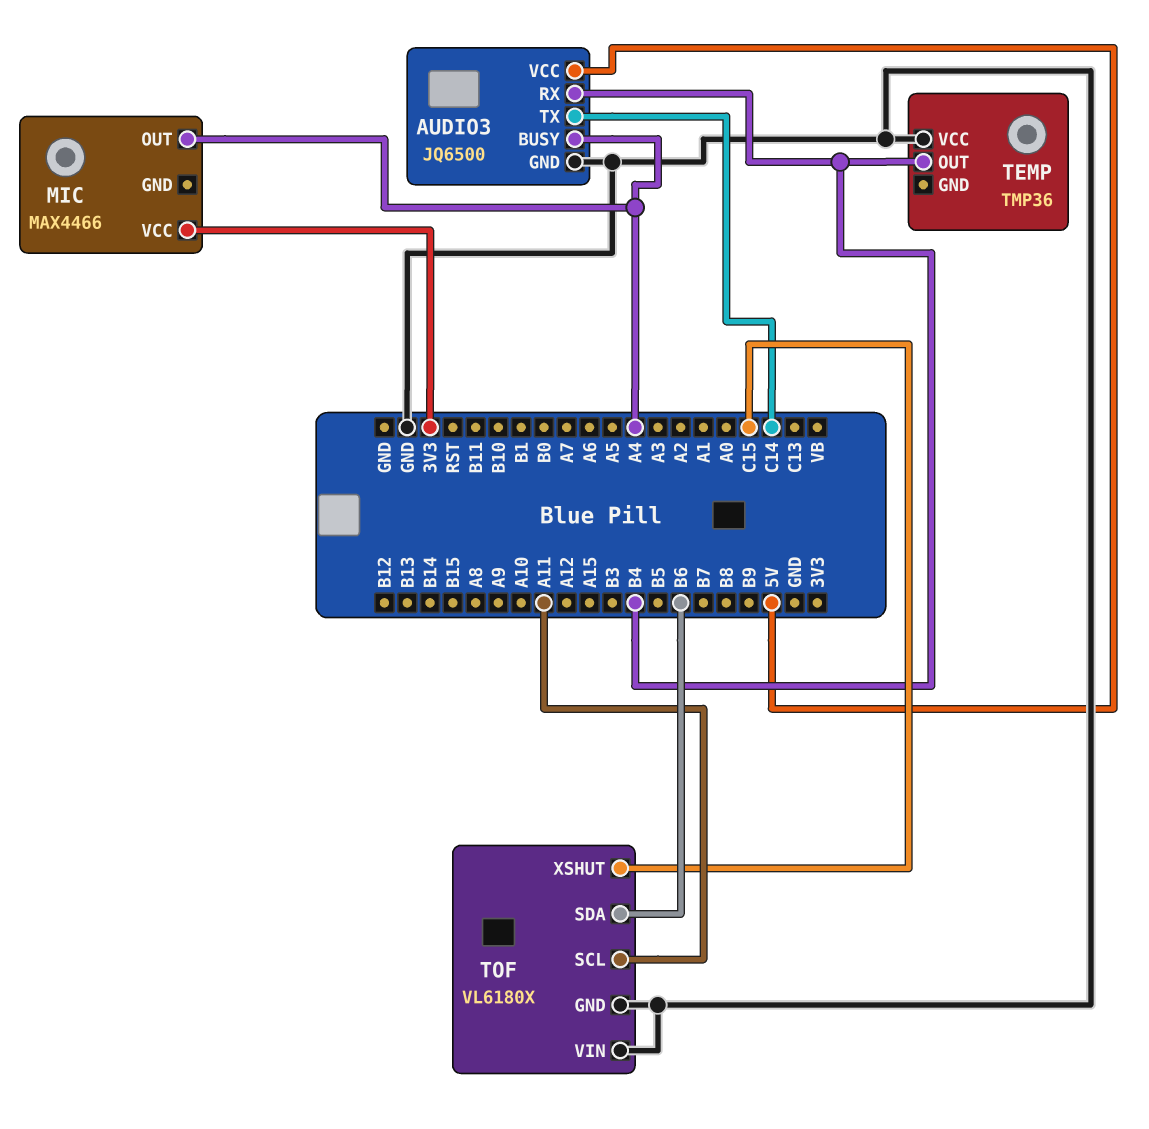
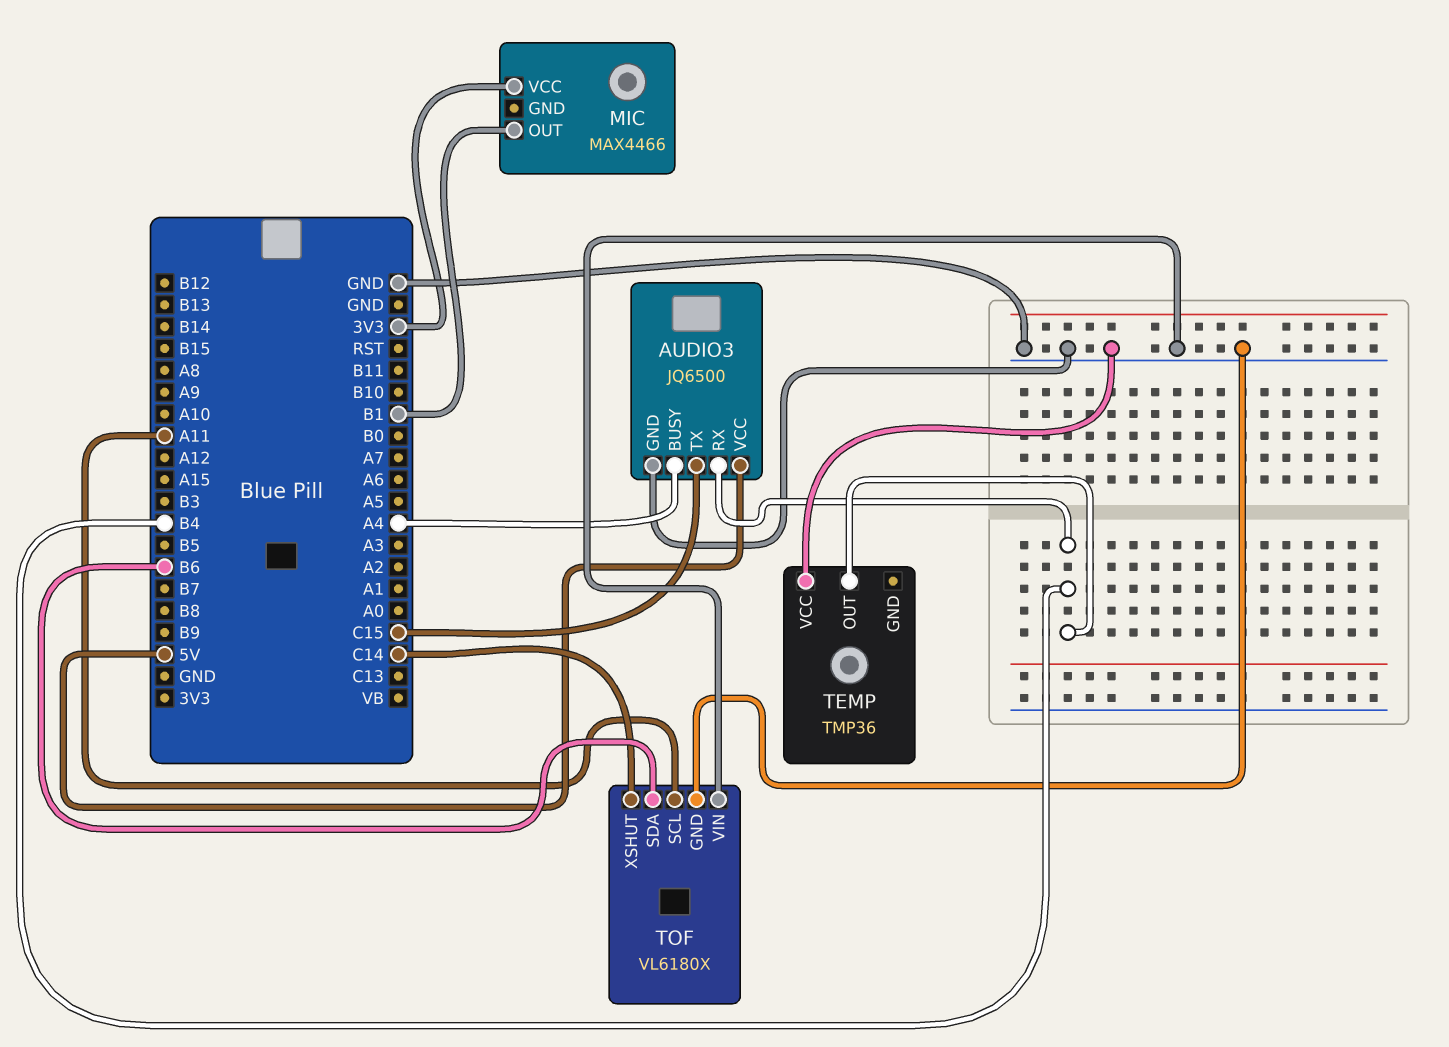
AUDIO3 pin TX: C14 -> C15
MIC pin OUT: A4 -> B1
TOF pin XSHUT: C15 -> C14

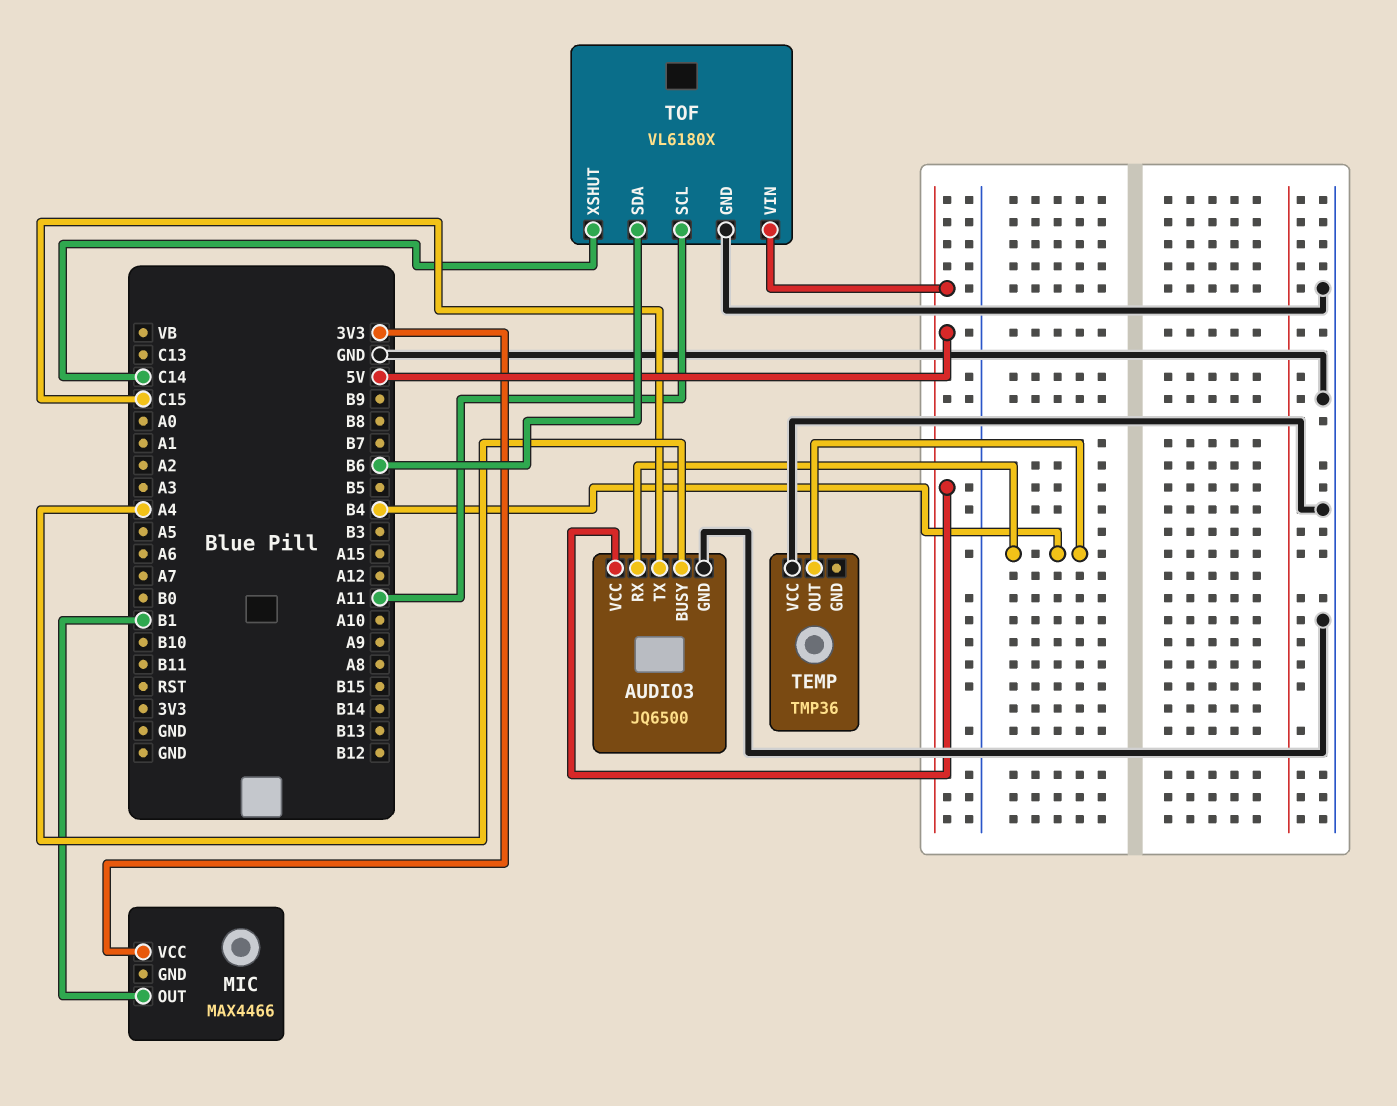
TOF pin VIN: GND -> 5V

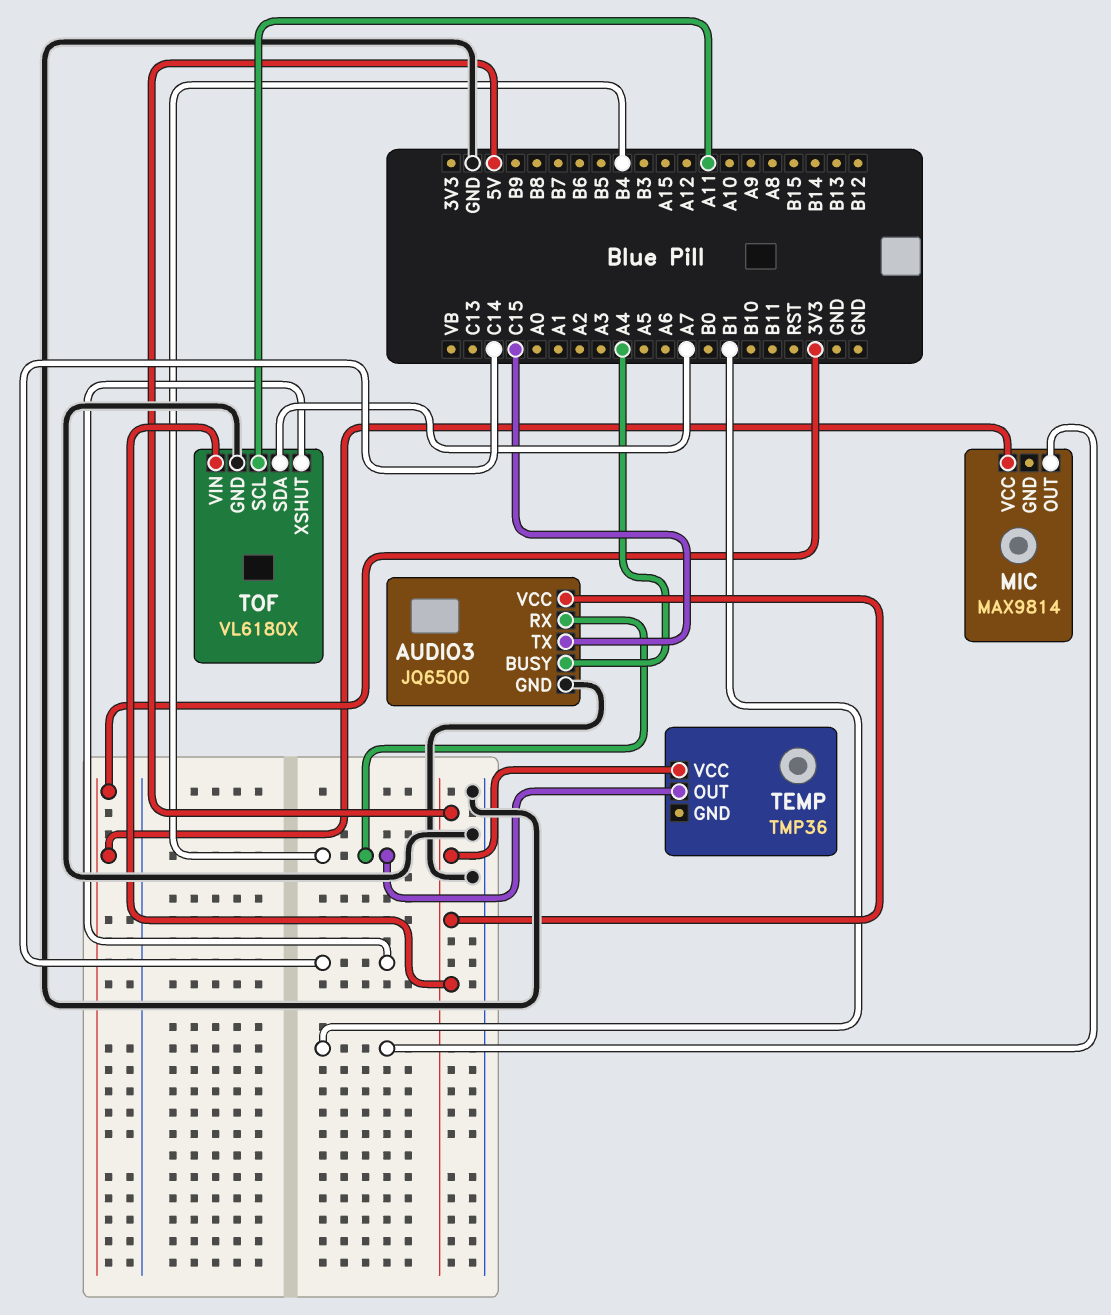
MIC: MAX4466 -> MAX9814
TEMP pin VCC: GND -> 5V
TOF pin SDA: B6 -> A7

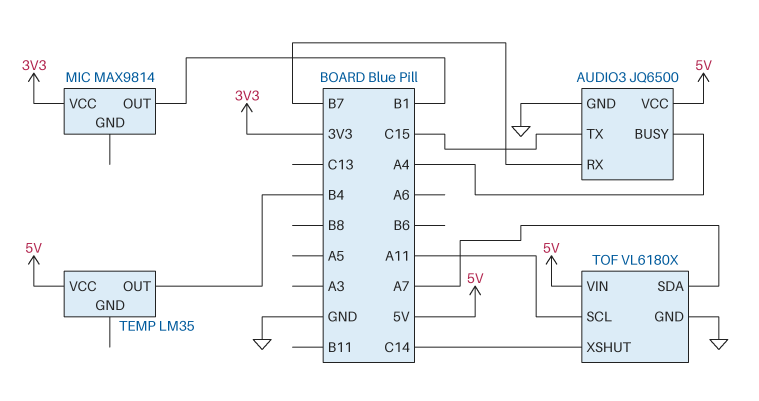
AUDIO3 pin RX: B4 -> B7
TEMP: TMP36 -> LM35

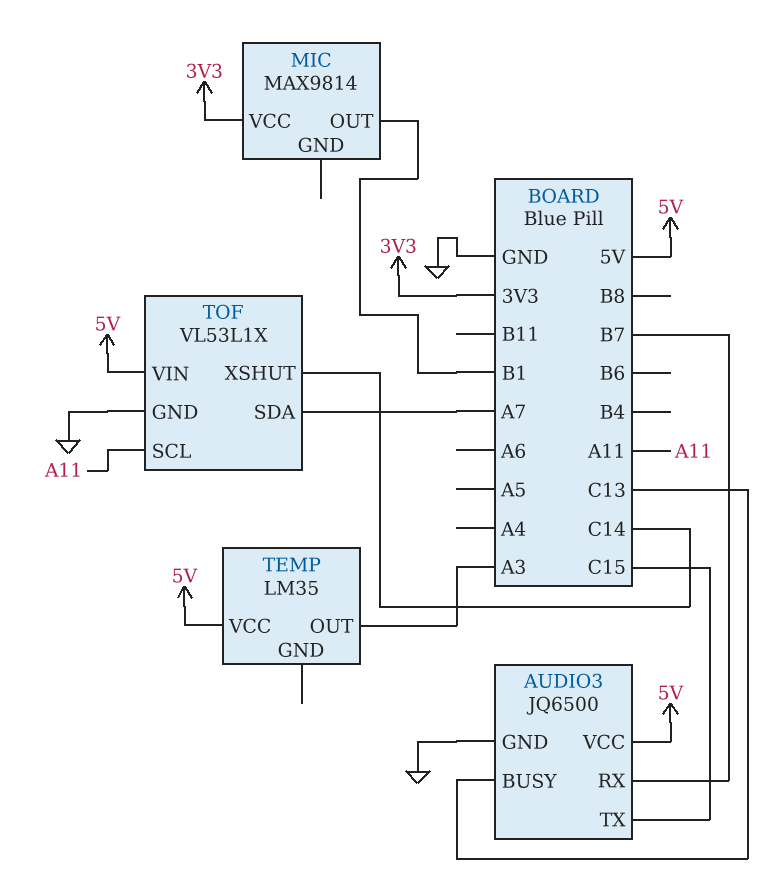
AUDIO3 pin BUSY: A4 -> C13
TEMP pin OUT: B4 -> A3
TOF: VL6180X -> VL53L1X

